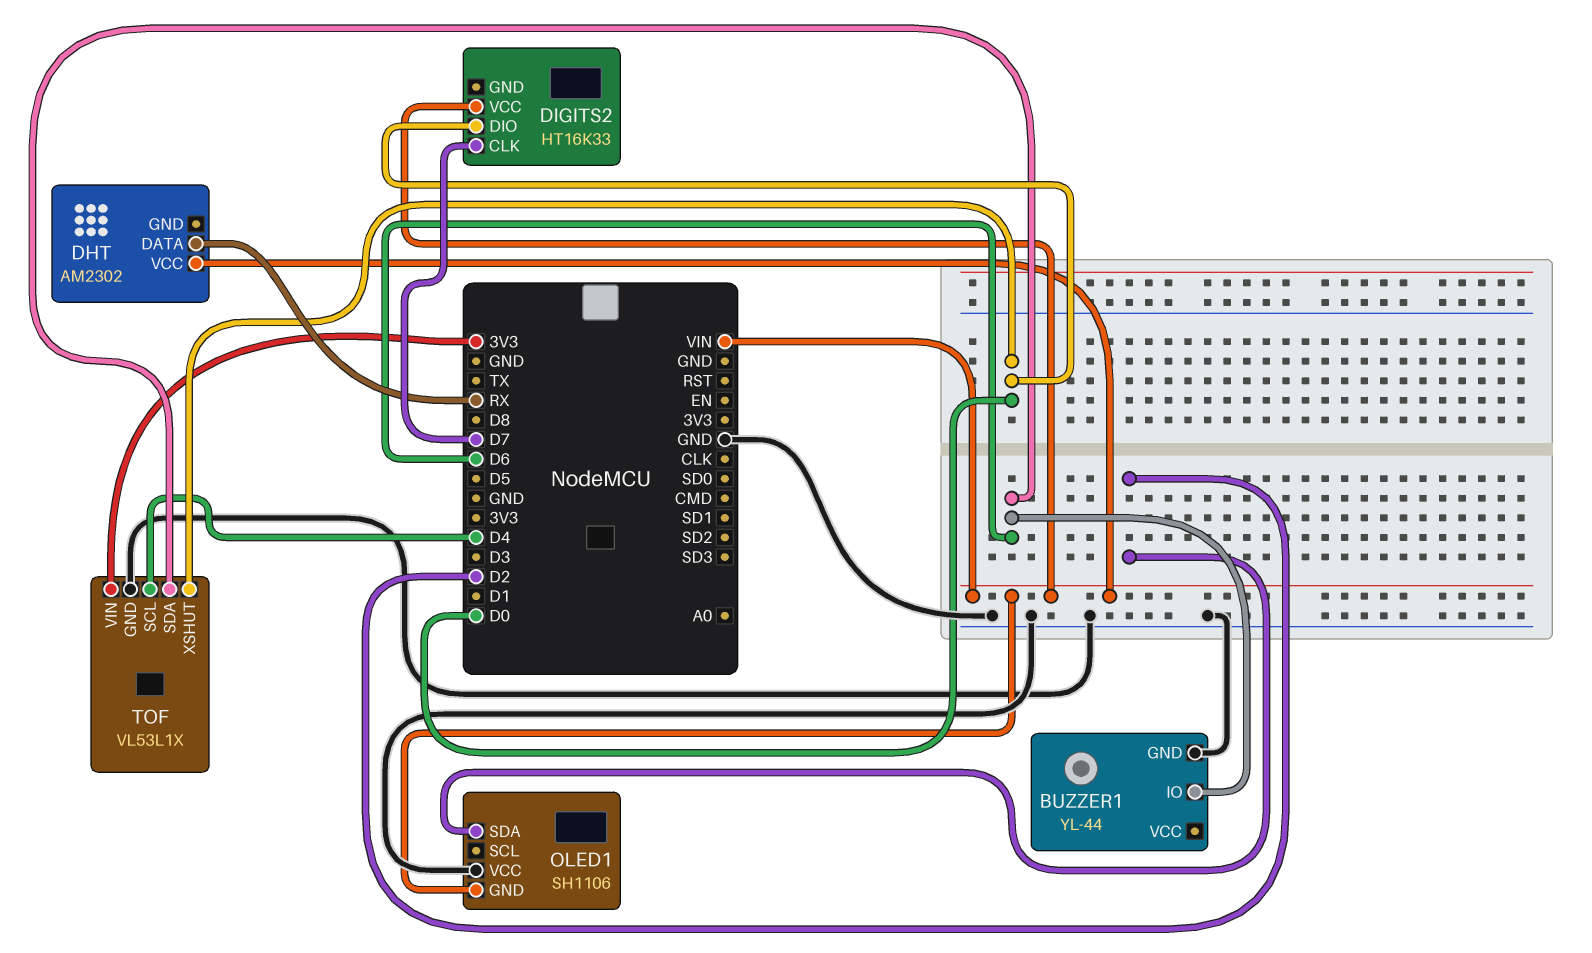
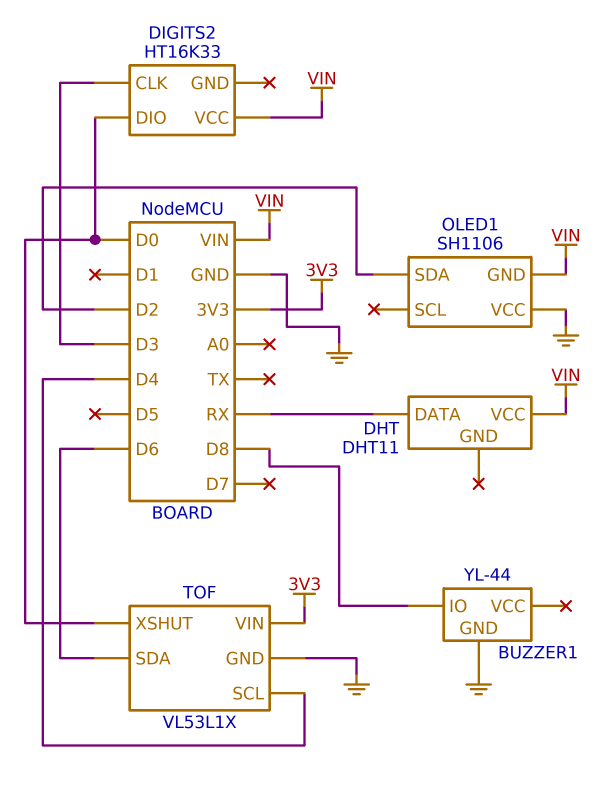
BUZZER1 pin IO: D6 -> D8
DHT: AM2302 -> DHT11
DIGITS2 pin CLK: D7 -> D3

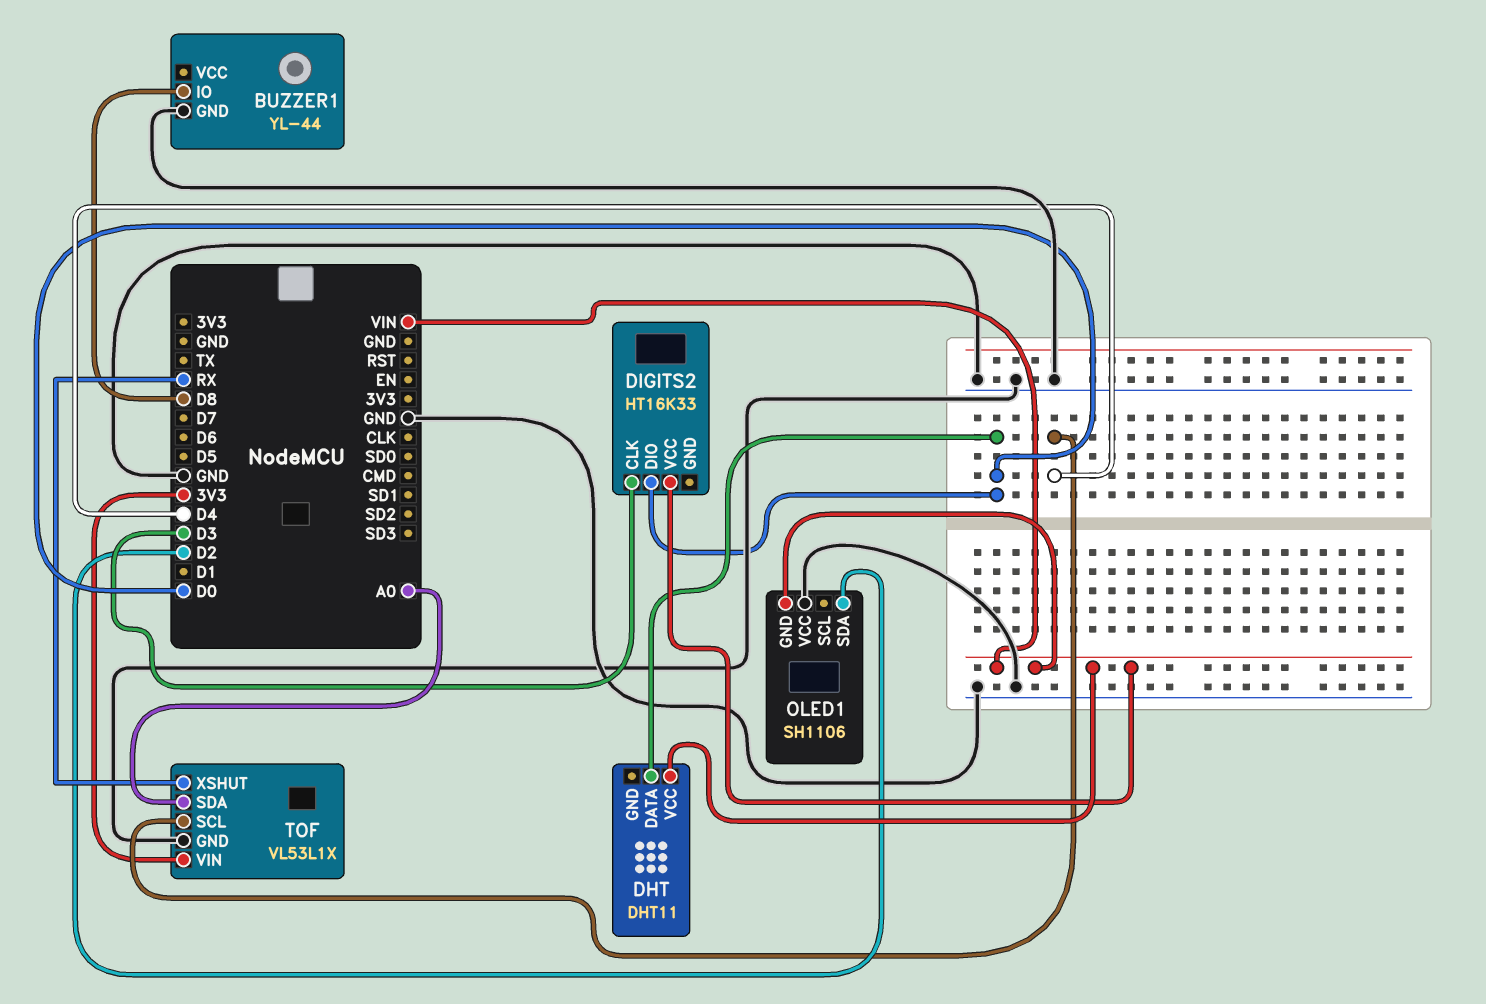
DHT pin DATA: RX -> D0
TOF pin SDA: D6 -> A0
TOF pin XSHUT: D0 -> RX

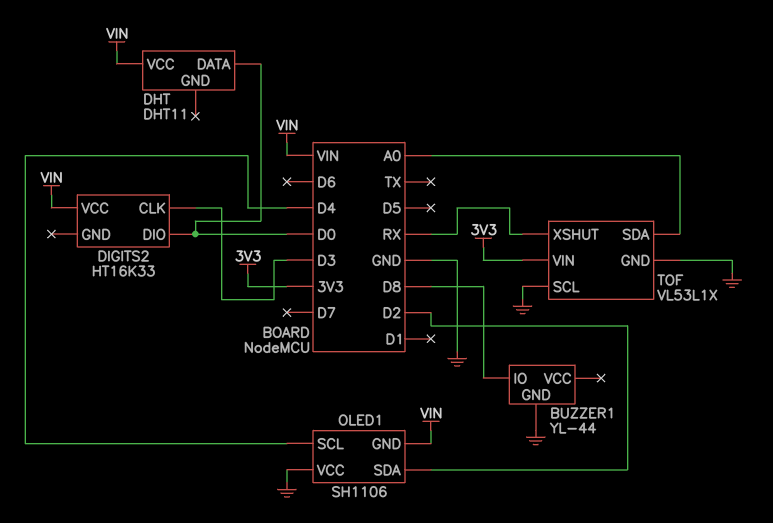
OLED1 pin SCL: none -> D4
TOF pin SCL: D4 -> GND

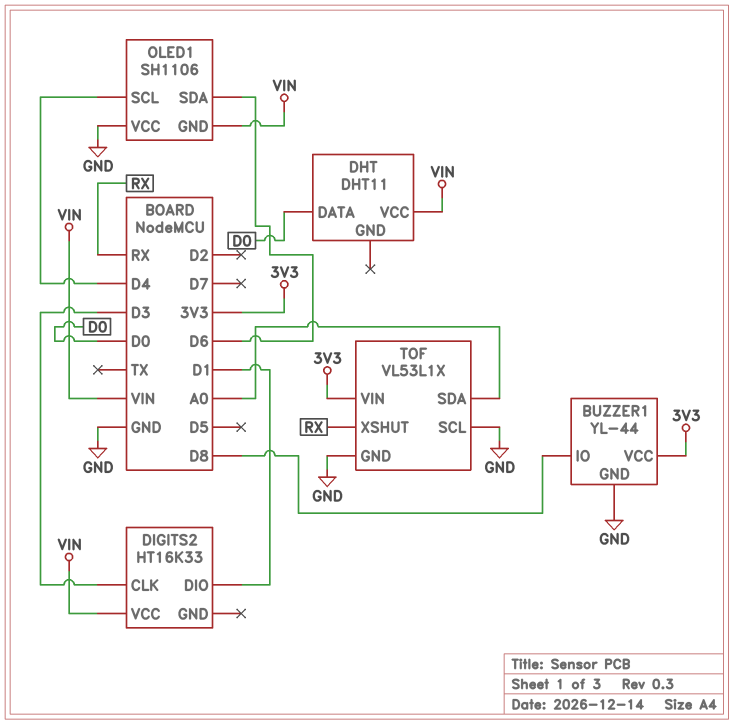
BUZZER1 pin VCC: none -> 3V3
DIGITS2 pin DIO: D0 -> D1
OLED1 pin SDA: D2 -> D6

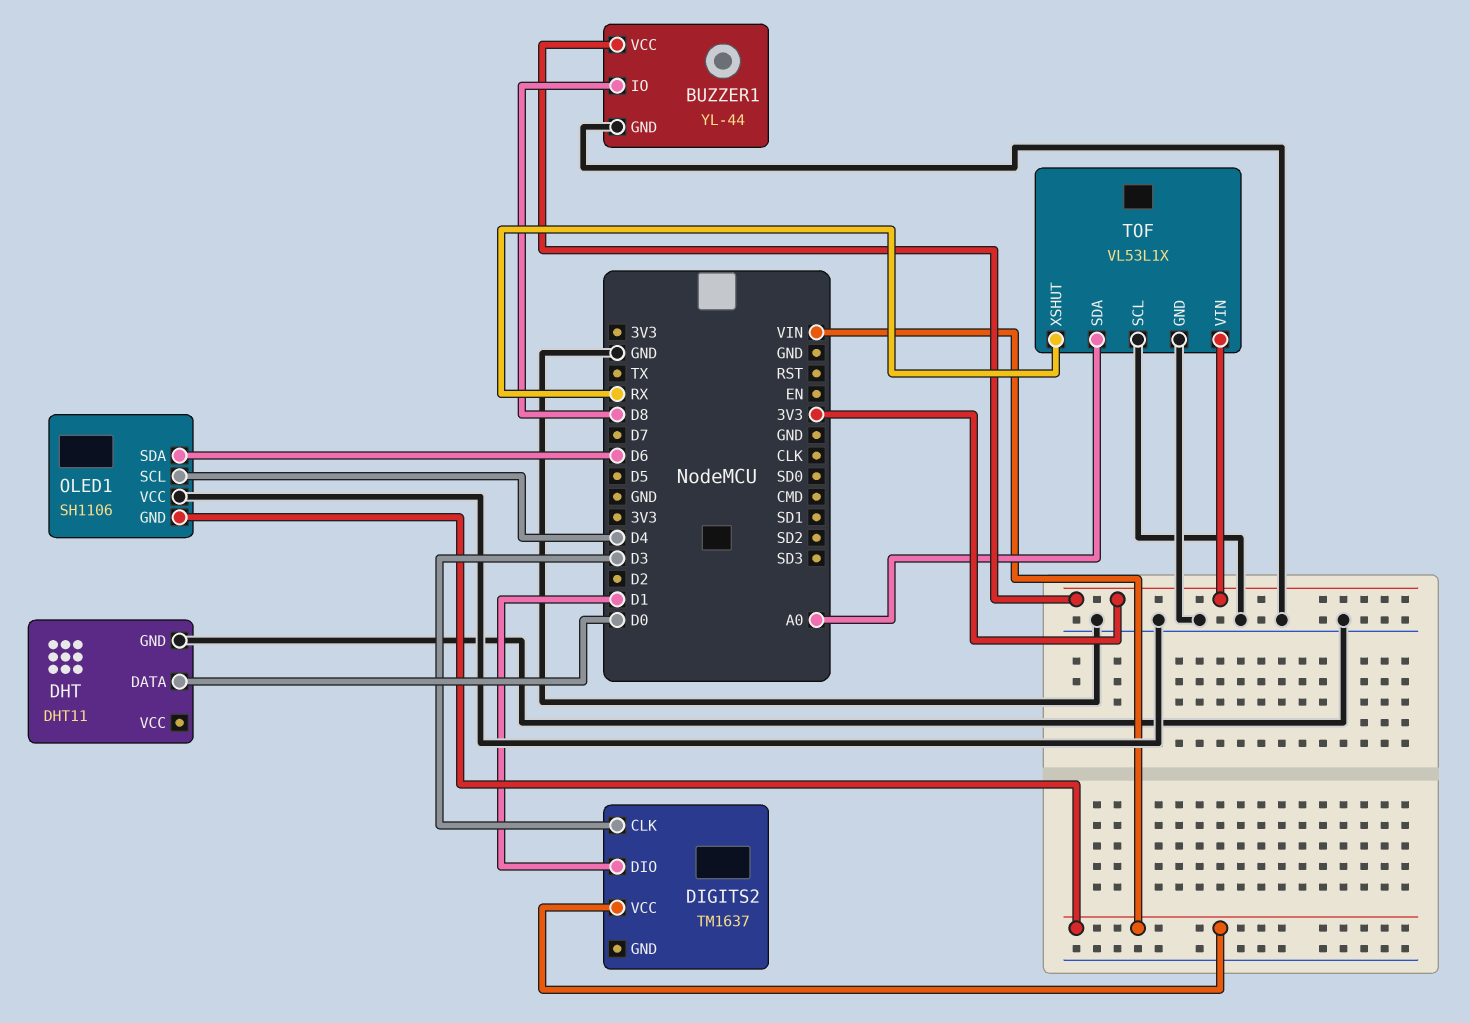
DHT pin GND: none -> GND
DHT pin VCC: VIN -> none
DIGITS2: HT16K33 -> TM1637

